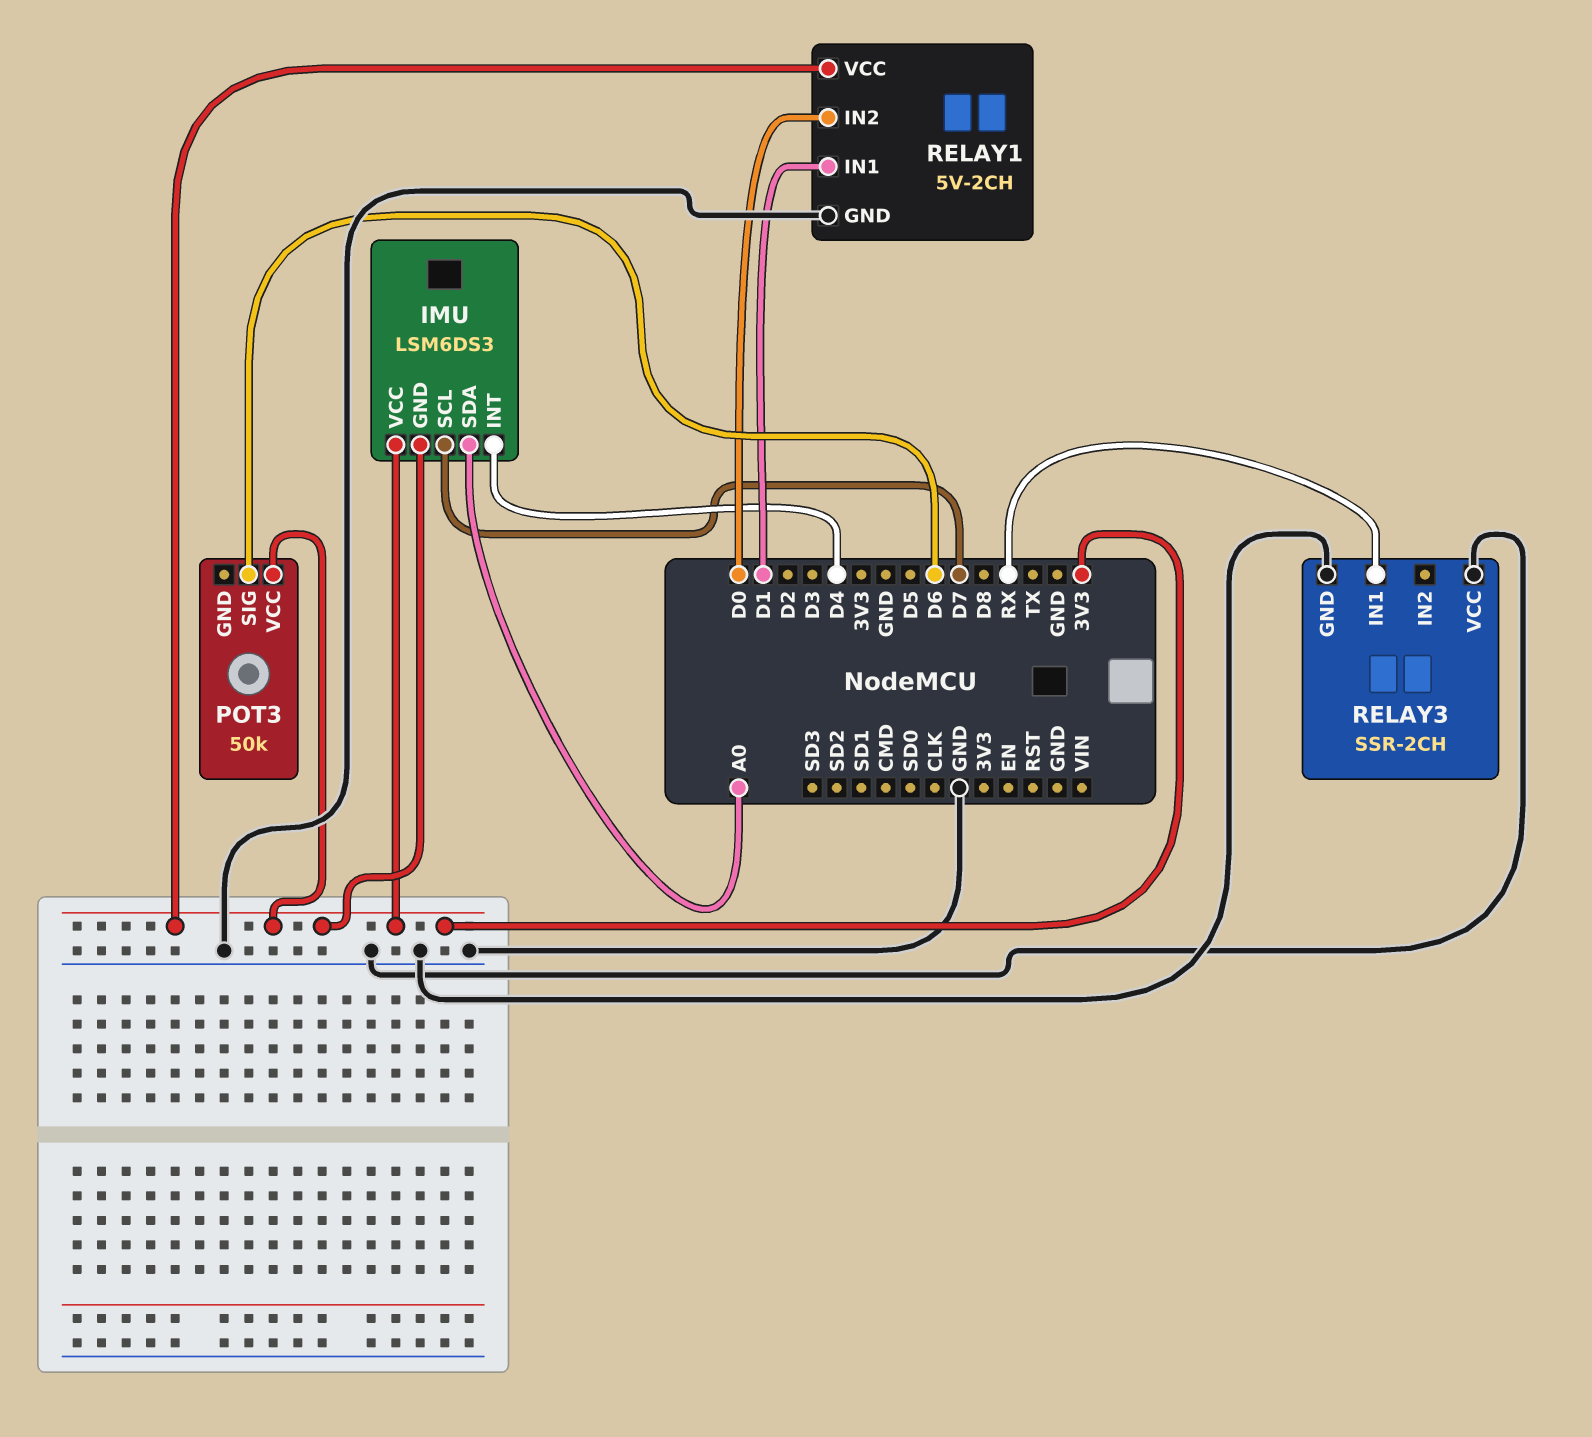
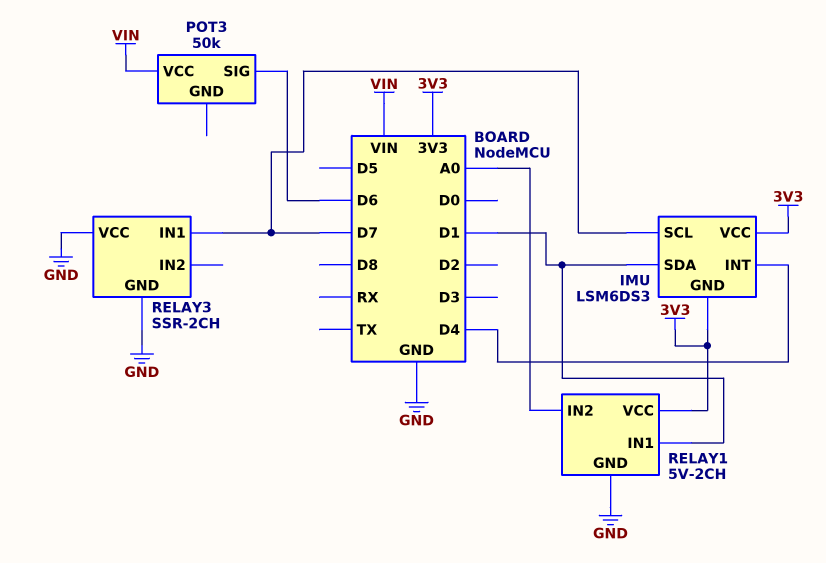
IMU pin SDA: A0 -> D1
POT3 pin VCC: 3V3 -> VIN
RELAY1 pin IN2: D0 -> A0
RELAY3 pin IN1: RX -> D7

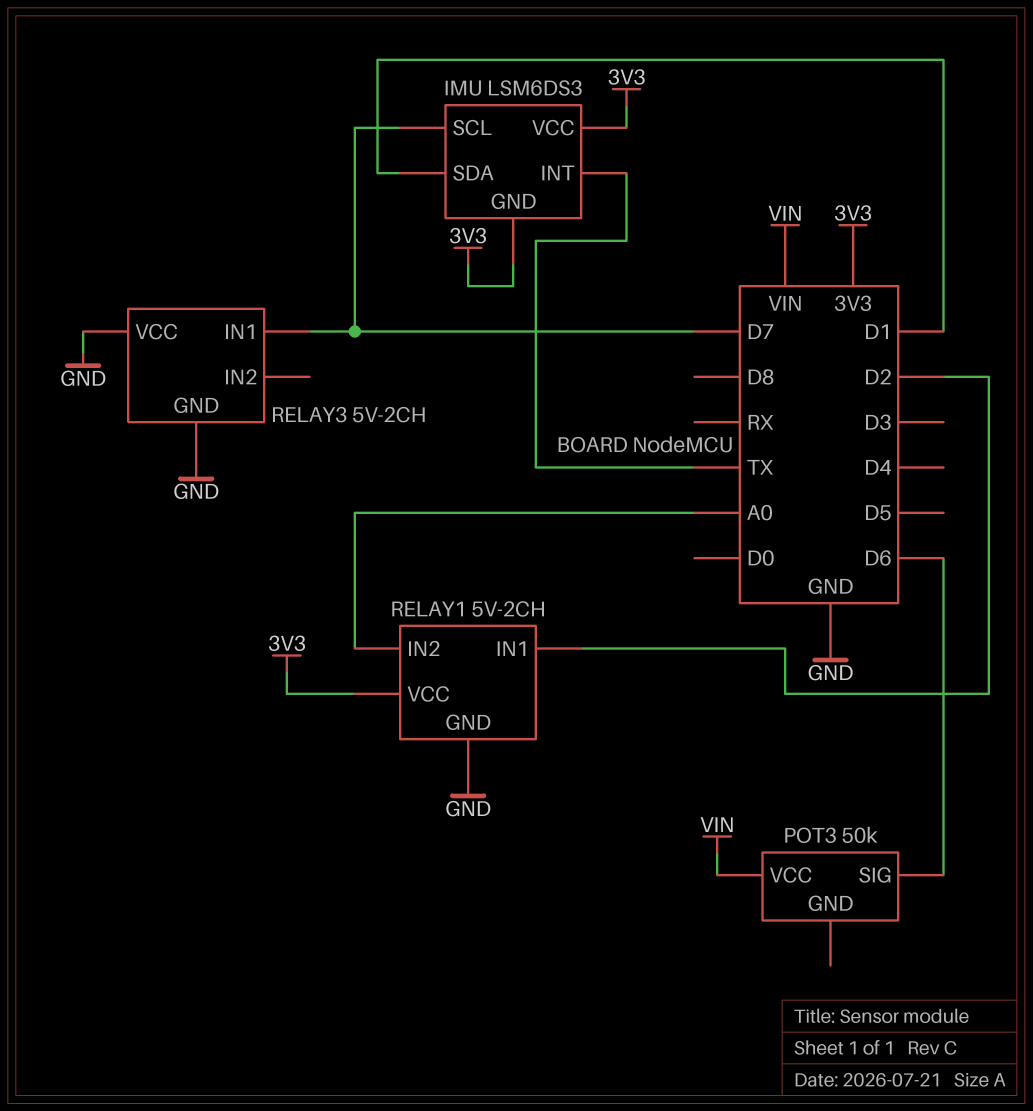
IMU pin INT: D4 -> TX
RELAY1 pin IN1: D1 -> D2
RELAY3: SSR-2CH -> 5V-2CH

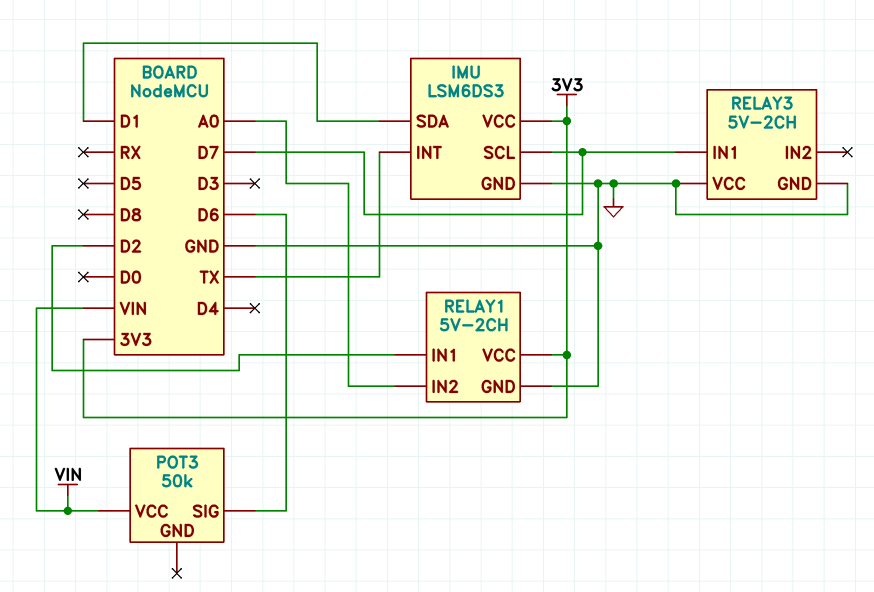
IMU pin GND: 3V3 -> GND

